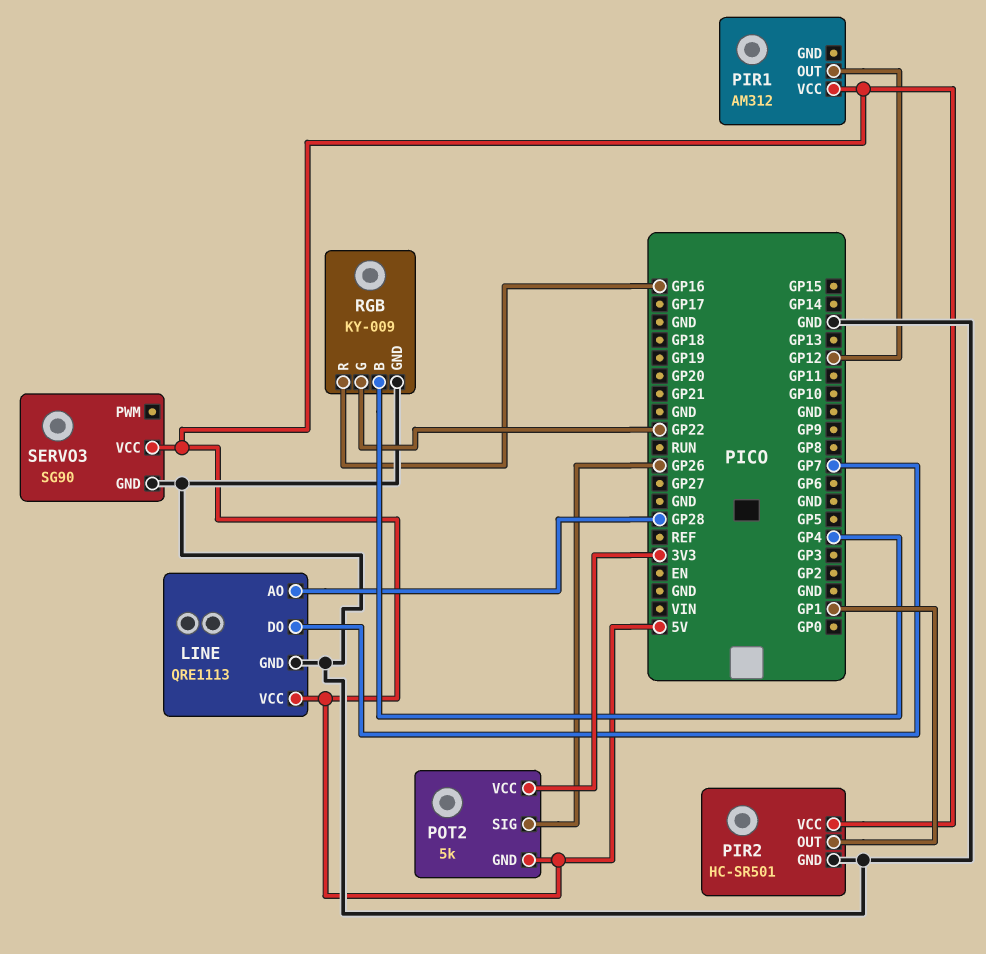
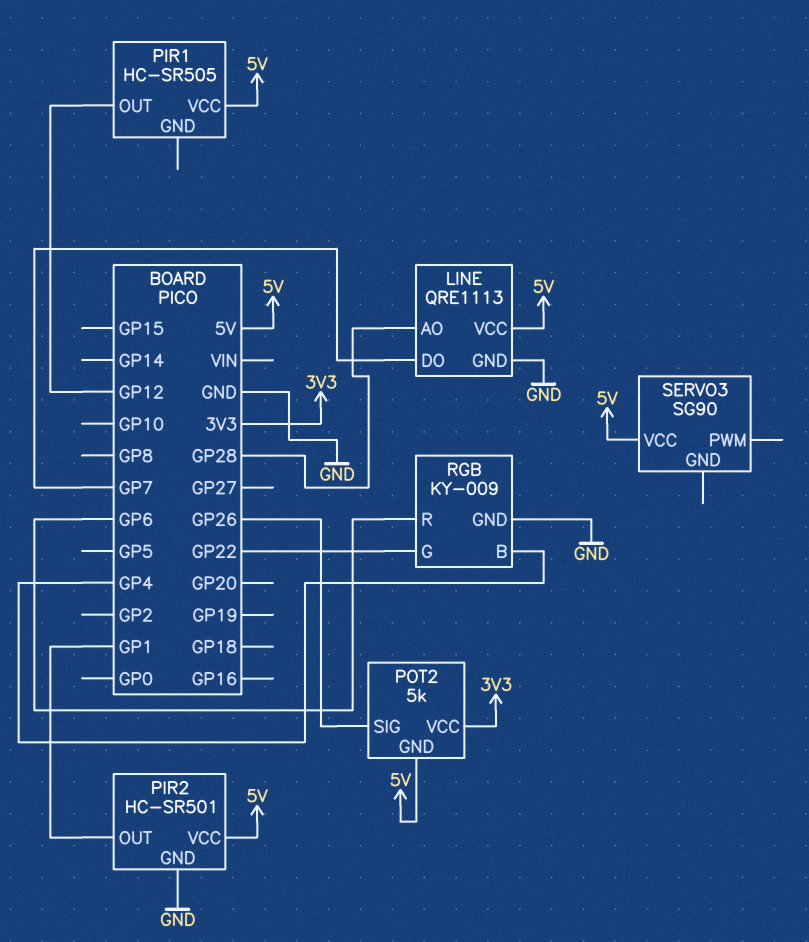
PIR1: AM312 -> HC-SR505
RGB pin R: GP16 -> GP6
SERVO3 pin GND: GND -> none

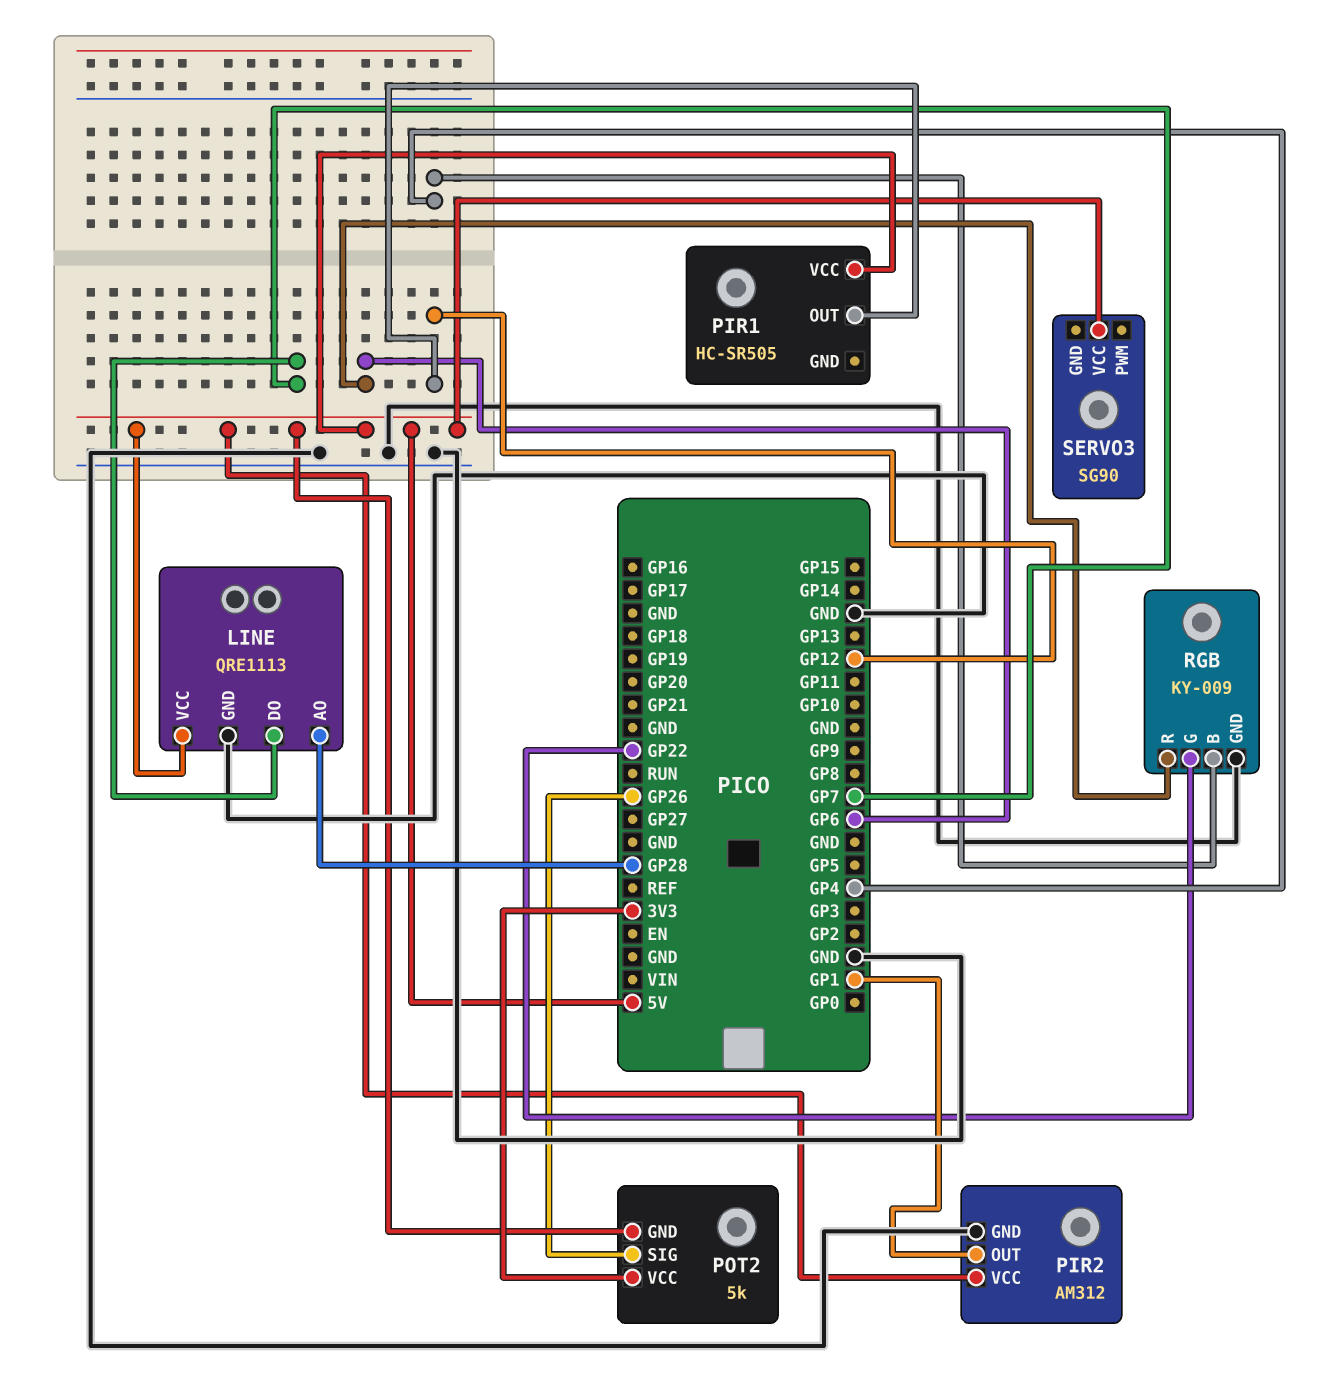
PIR2: HC-SR501 -> AM312

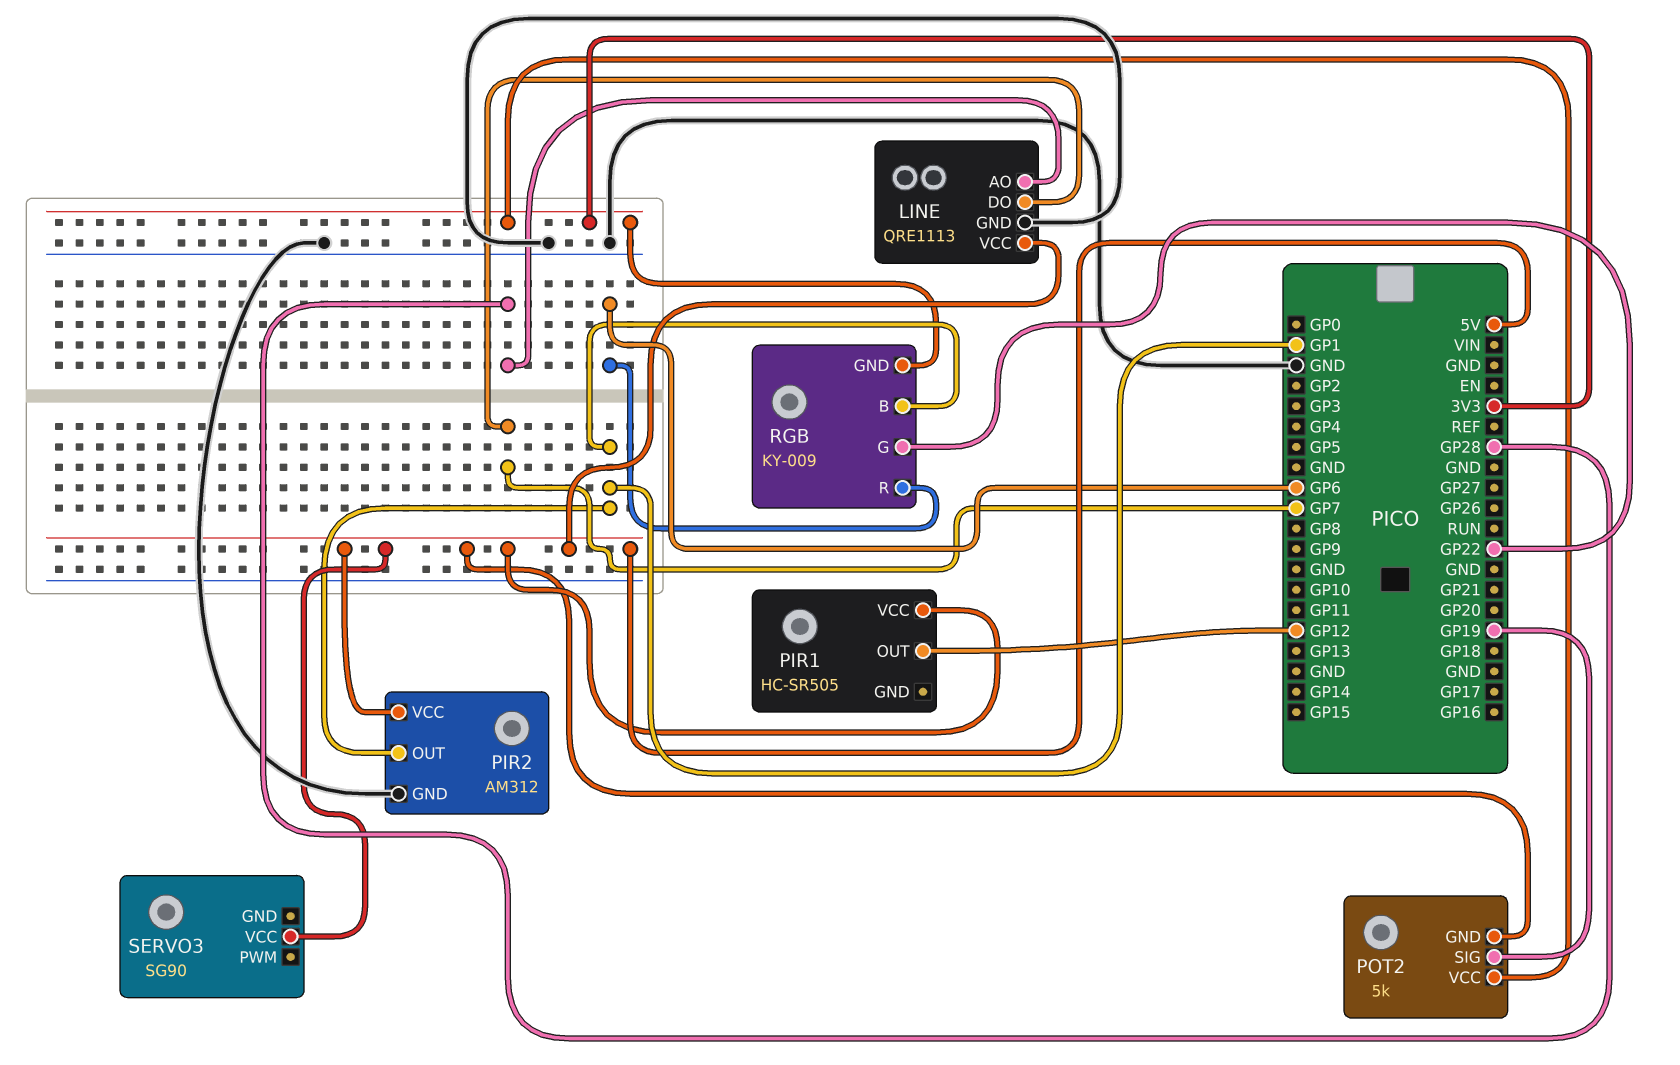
POT2 pin SIG: GP26 -> GP19
RGB pin B: GP4 -> GP1
RGB pin GND: GND -> 3V3

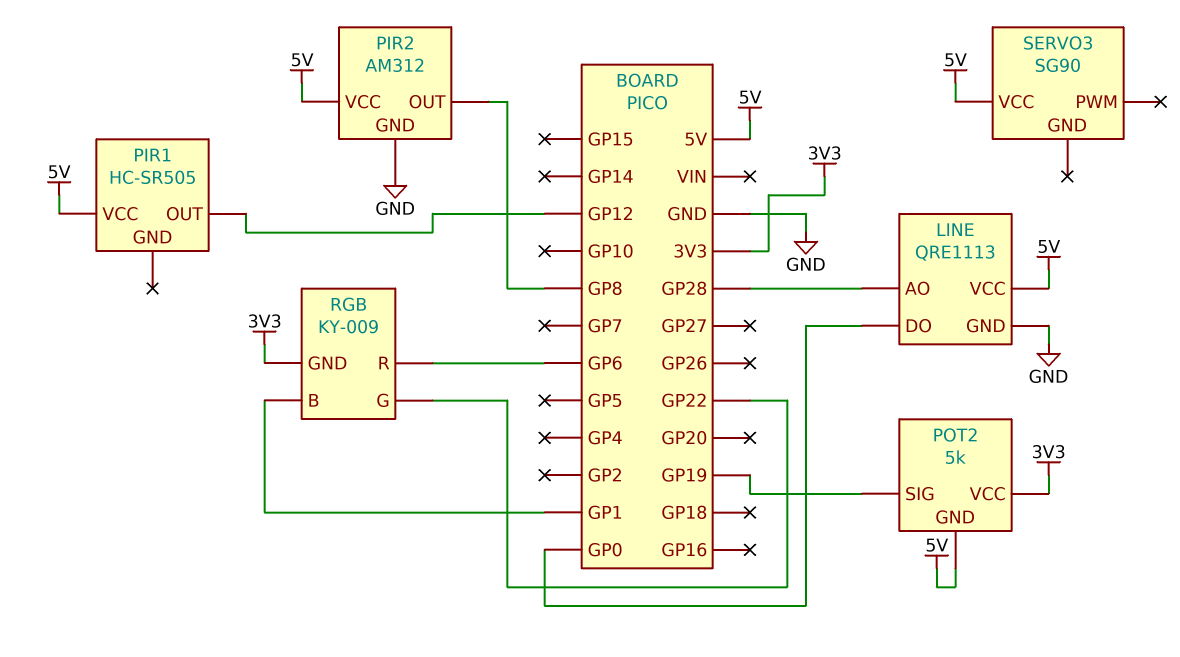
LINE pin DO: GP7 -> GP0
PIR2 pin OUT: GP1 -> GP8

